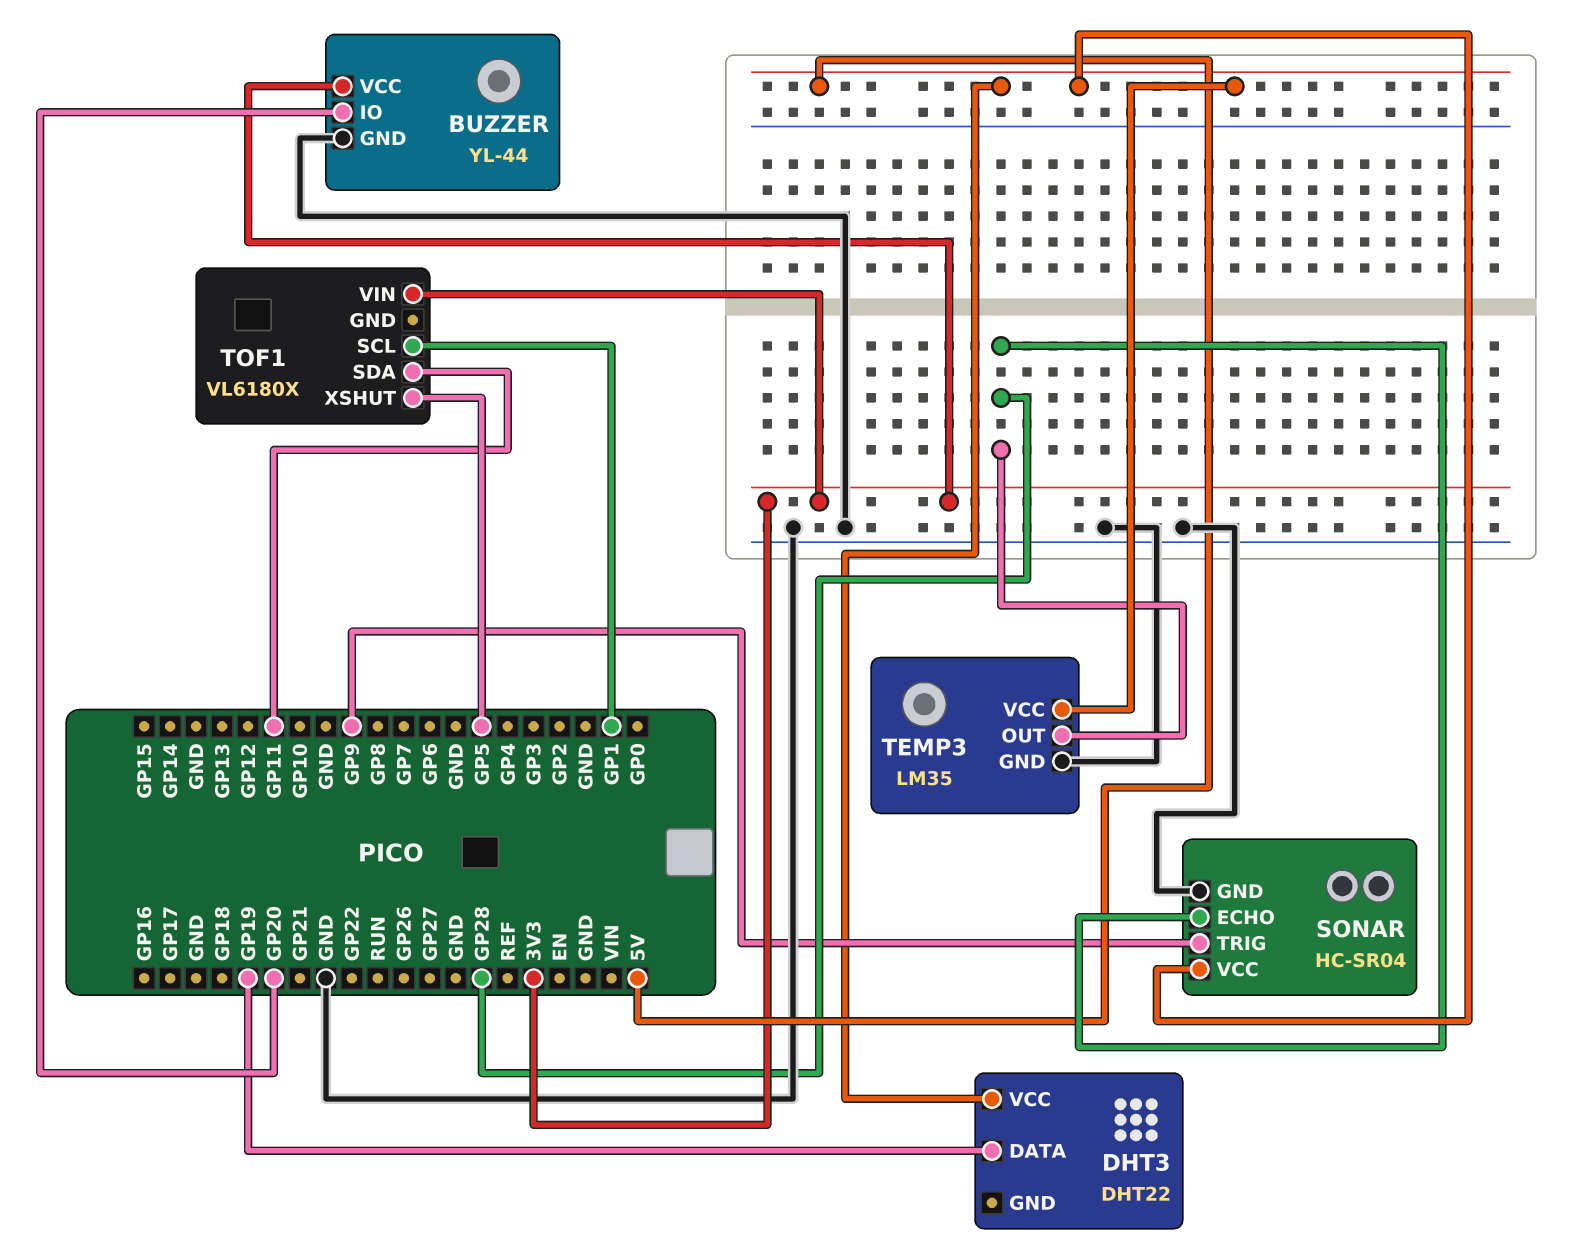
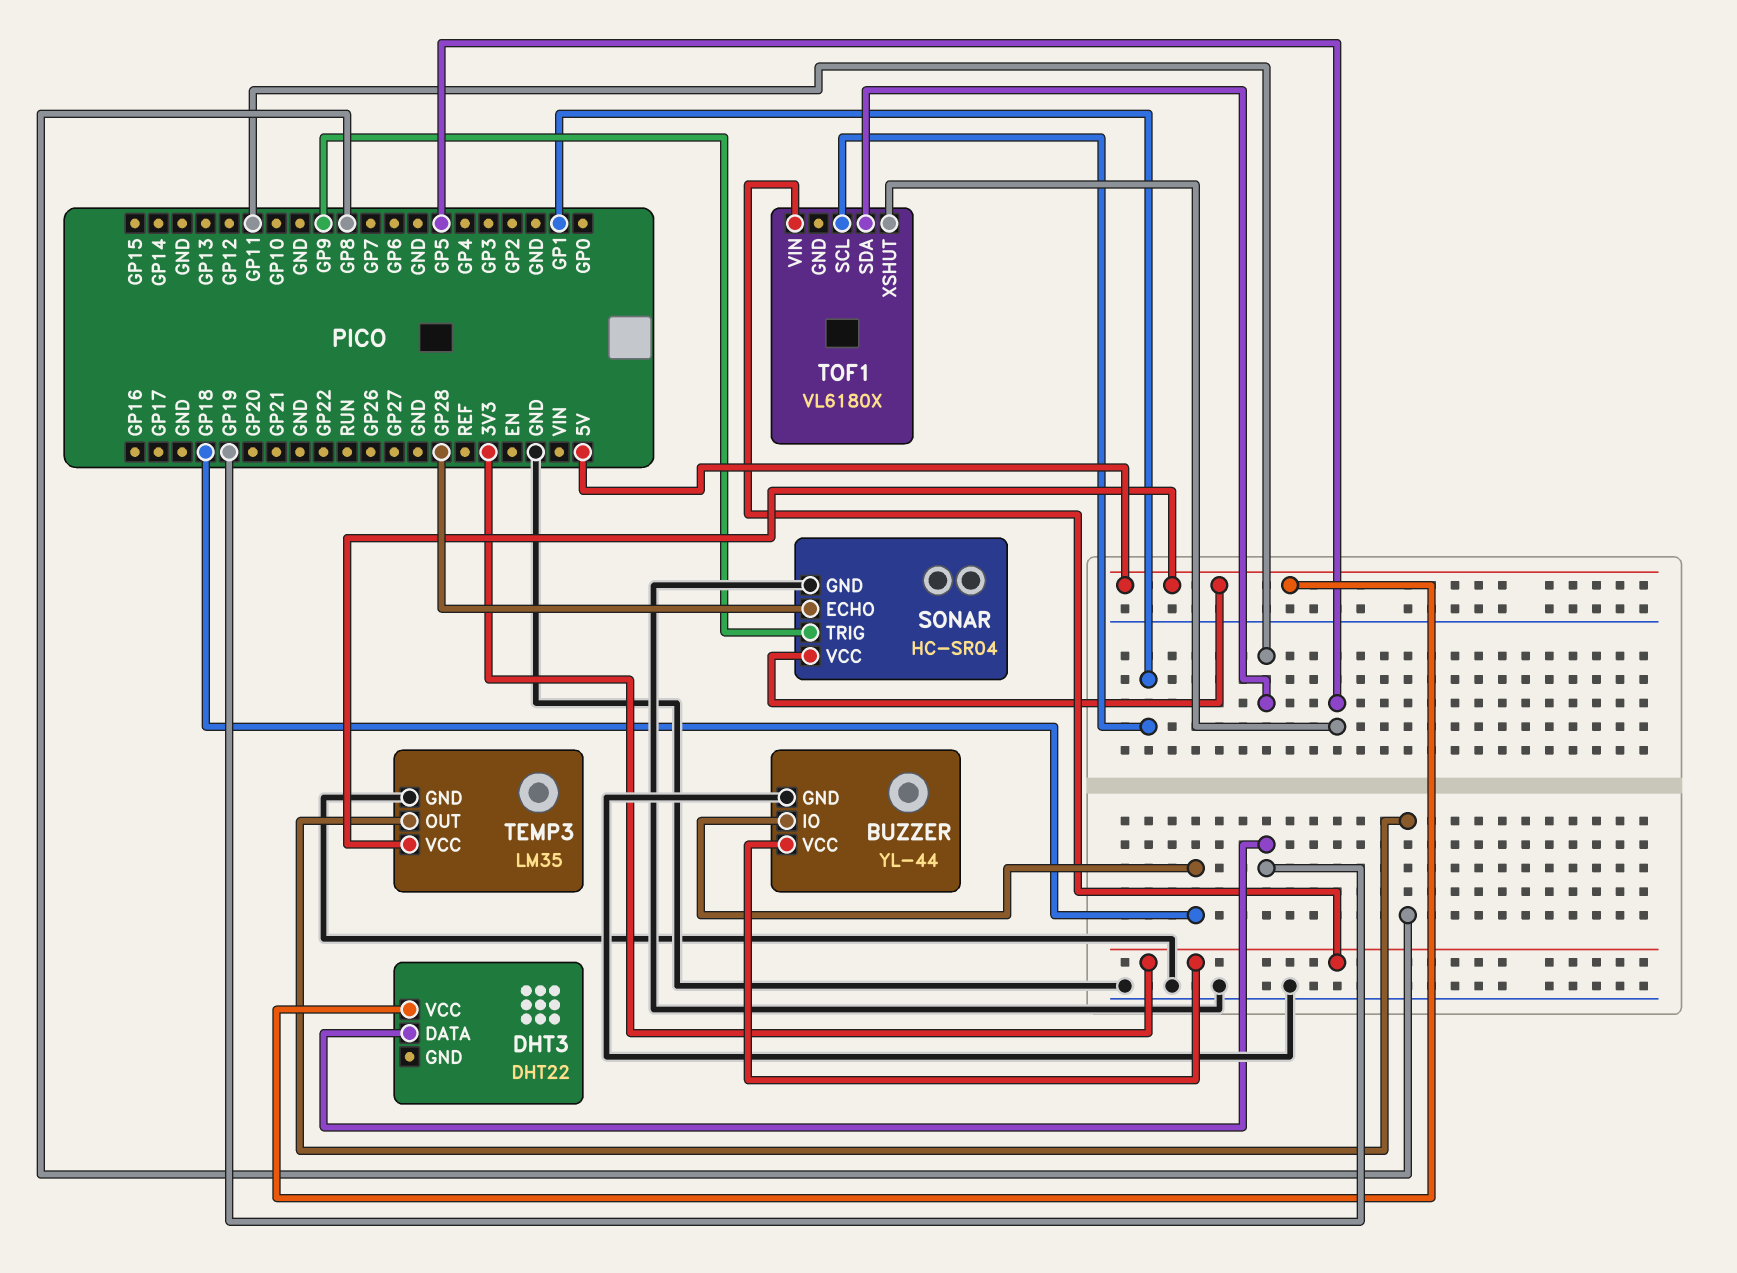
BUZZER pin IO: GP20 -> GP18
TEMP3 pin OUT: GP28 -> GP8

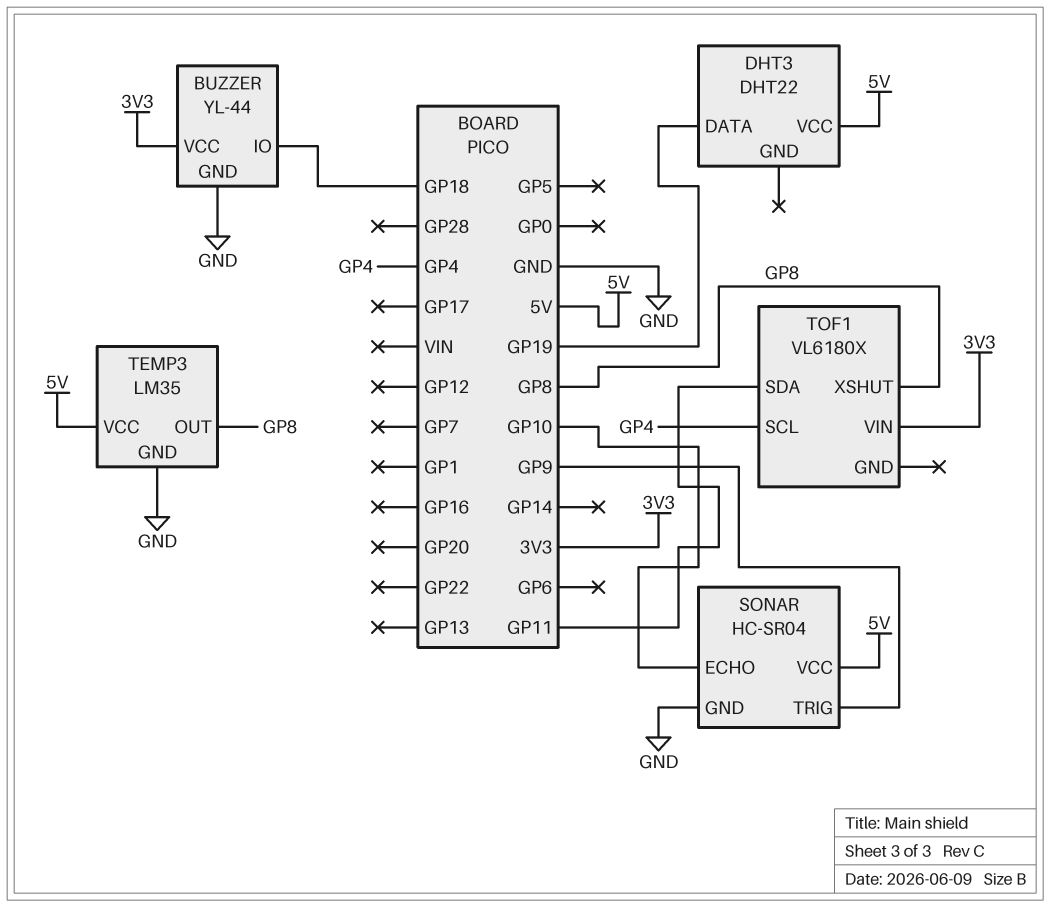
SONAR pin ECHO: GP28 -> GP10
TOF1 pin SCL: GP1 -> GP4
TOF1 pin XSHUT: GP5 -> GP8

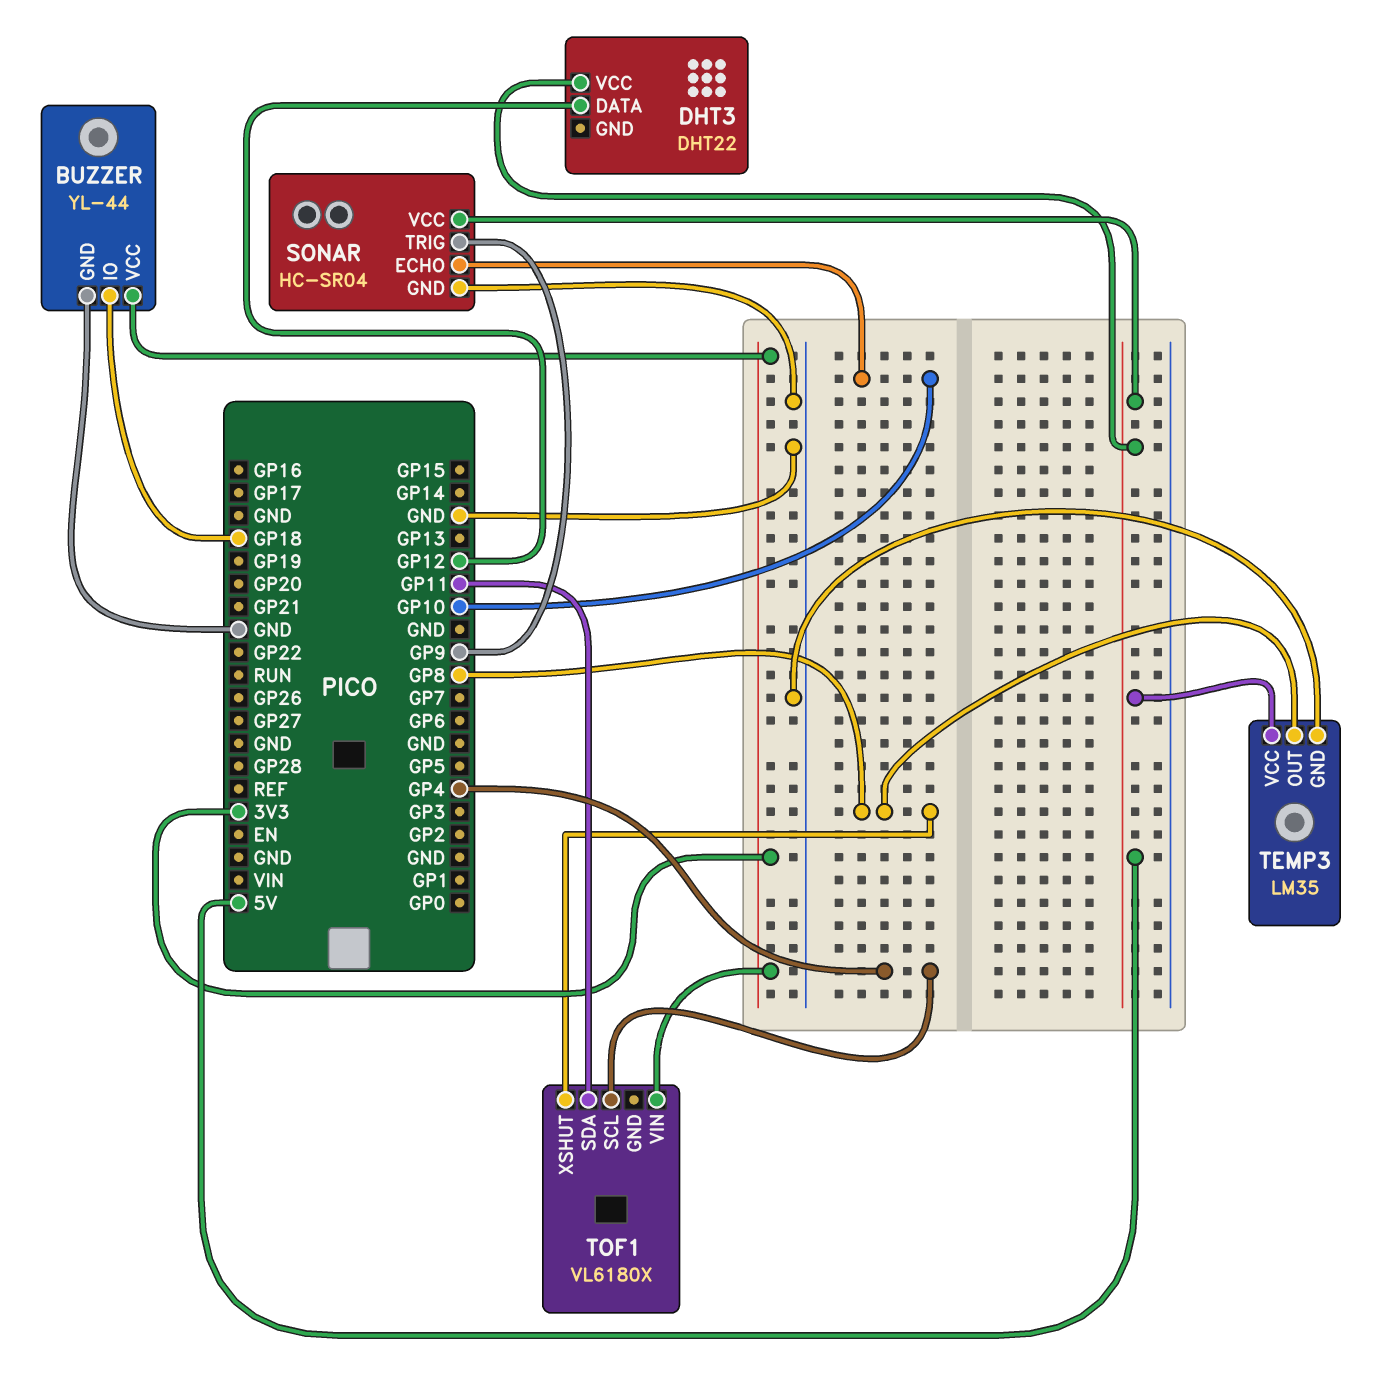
DHT3 pin DATA: GP19 -> GP12

